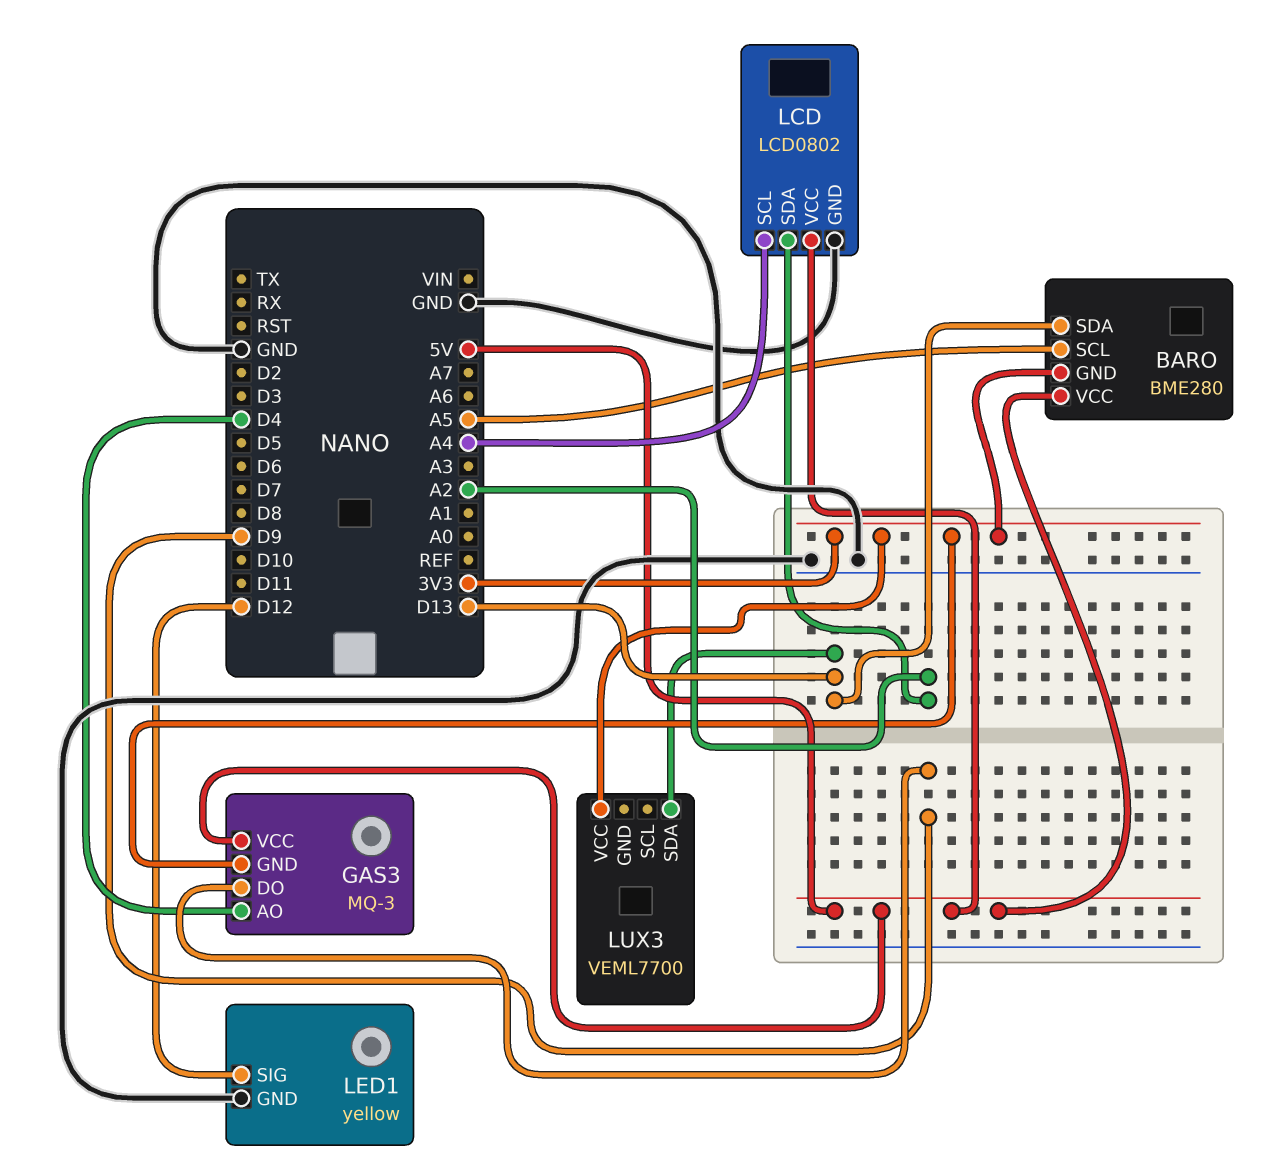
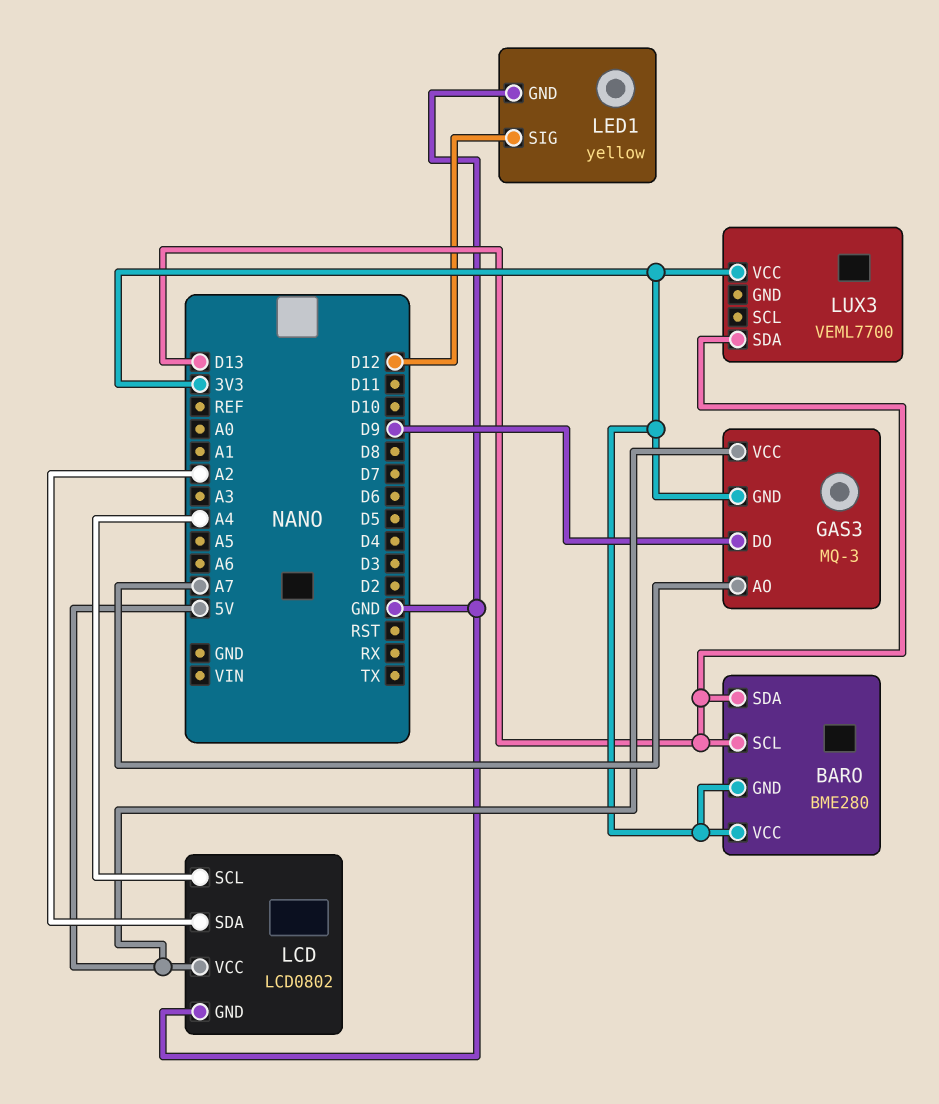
BARO pin SCL: A5 -> D13
BARO pin VCC: 5V -> 3V3
GAS3 pin AO: D4 -> A7

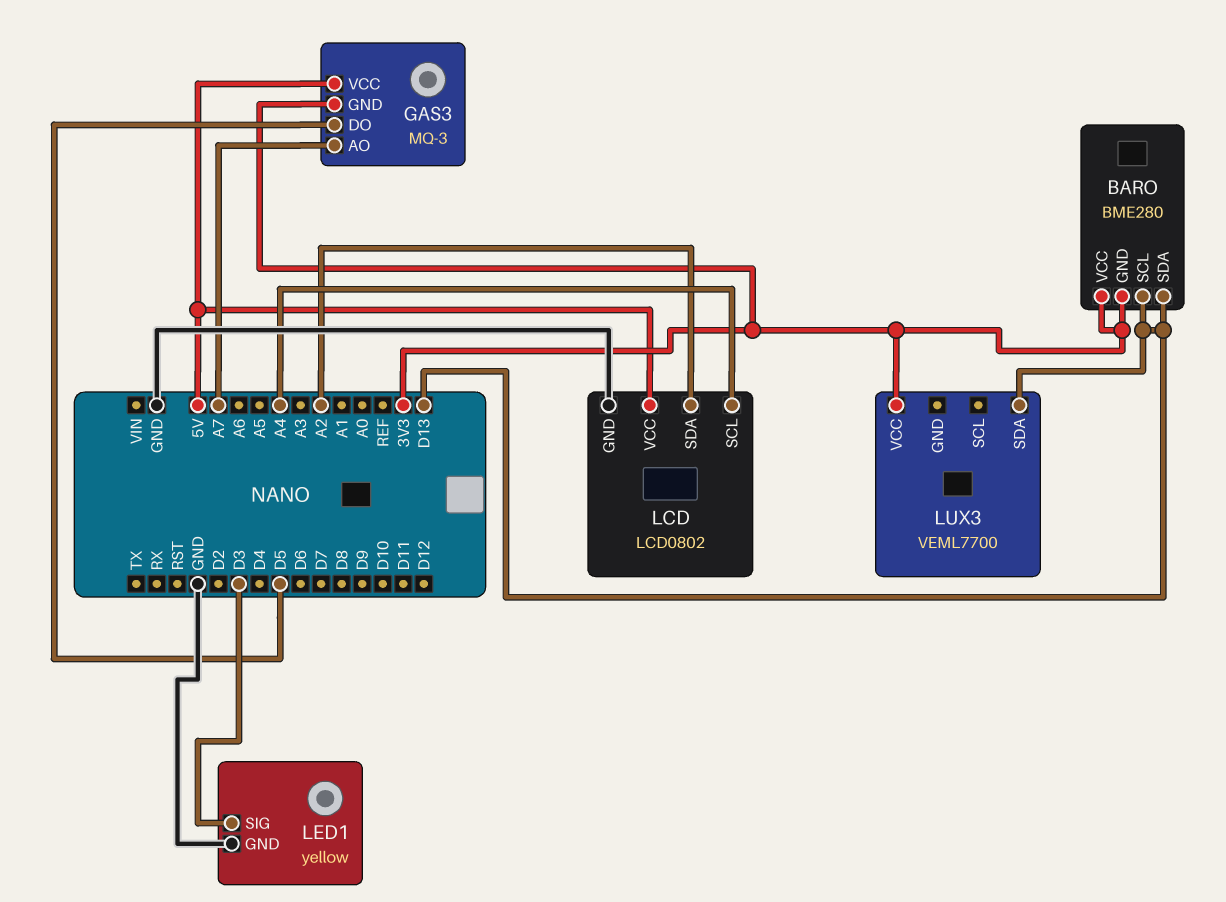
GAS3 pin DO: D9 -> D5
LED1 pin SIG: D12 -> D3

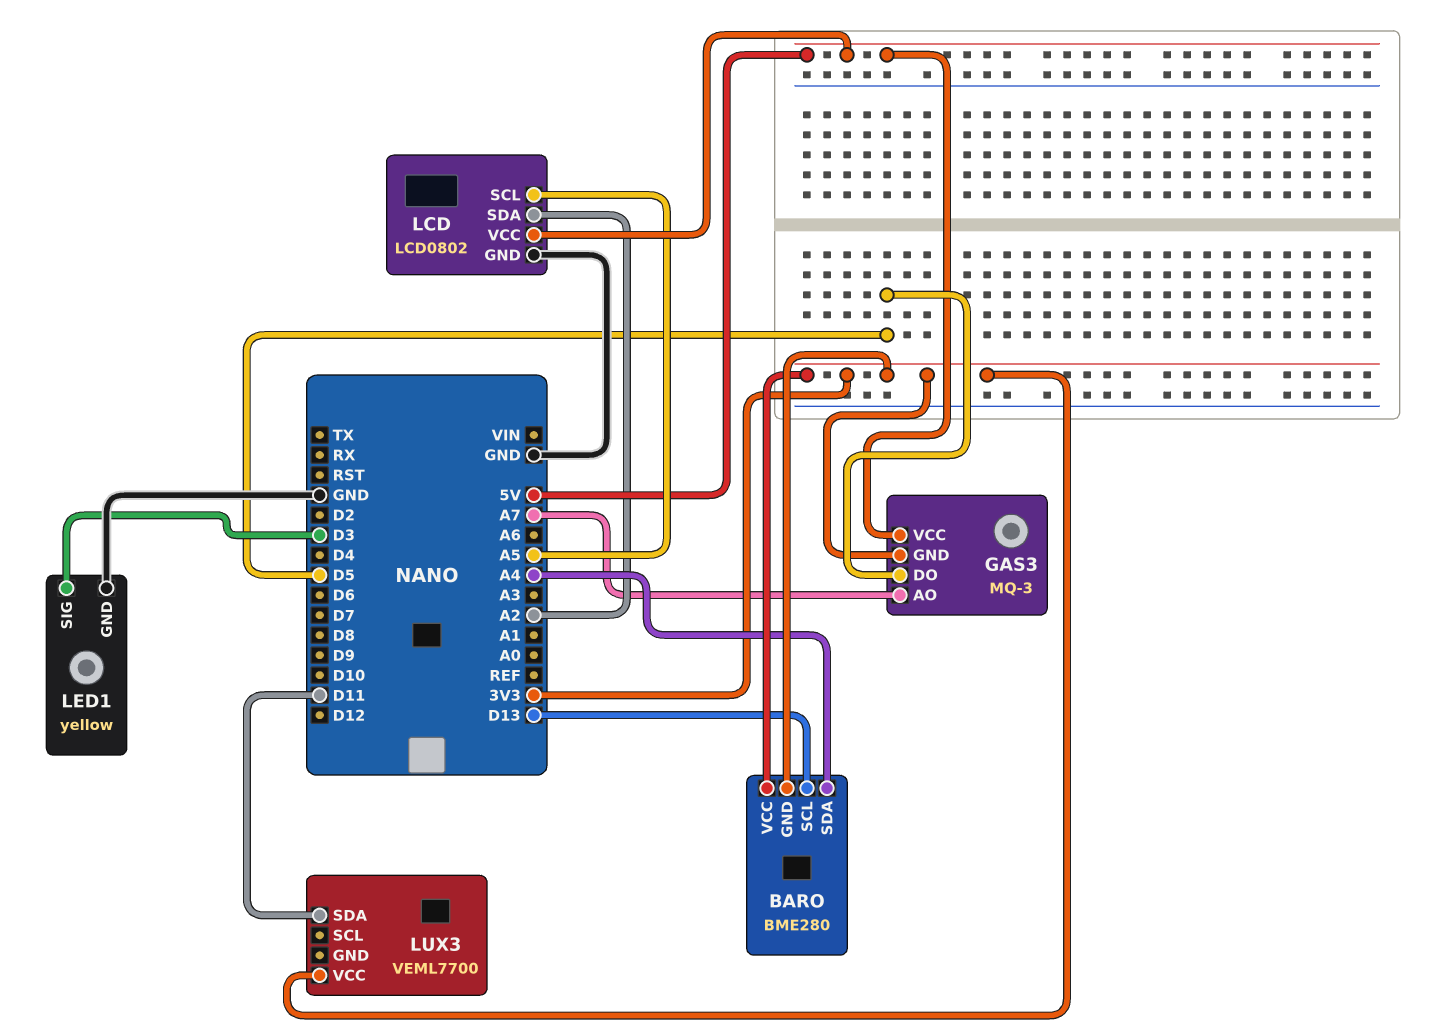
BARO pin SDA: D13 -> A4
LCD pin SCL: A4 -> A5
LUX3 pin SDA: D13 -> D11

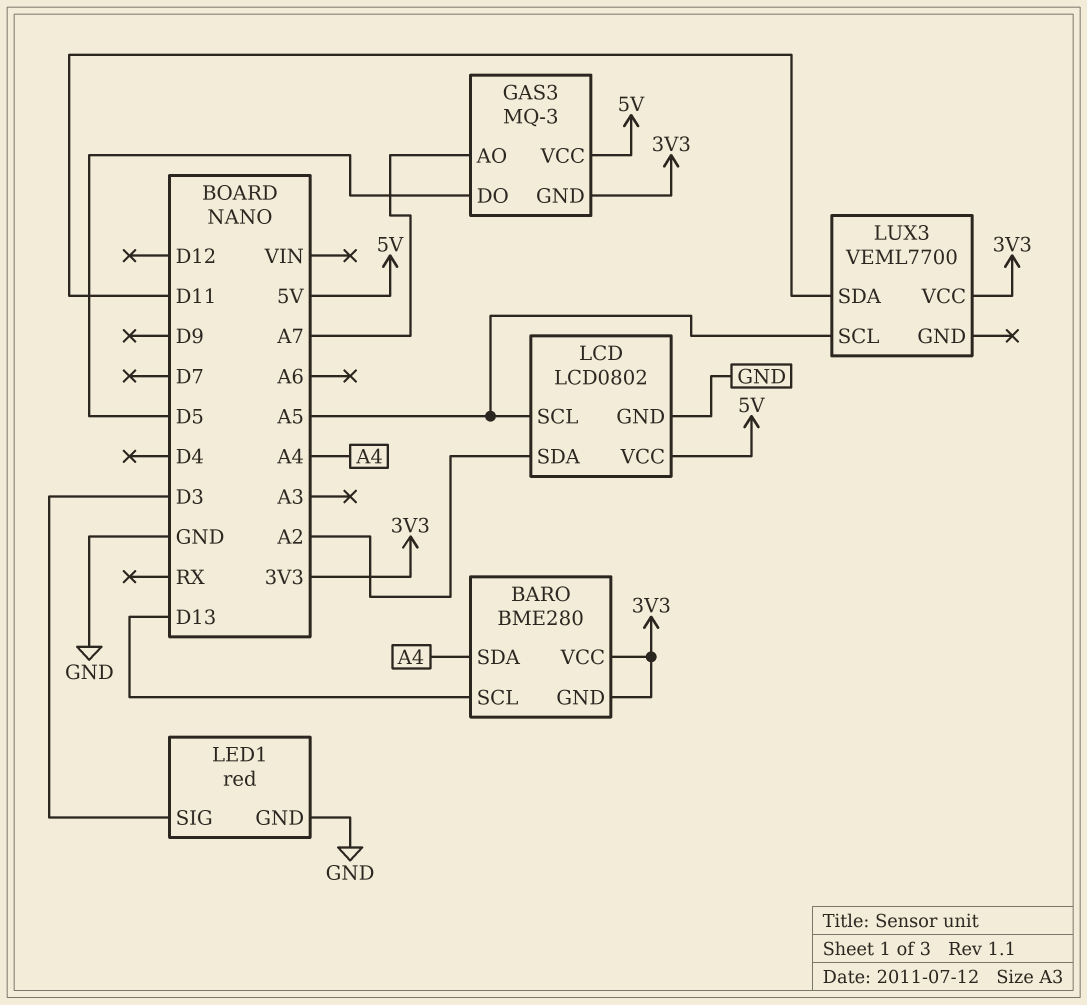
LED1: yellow -> red
LUX3 pin SCL: none -> A5

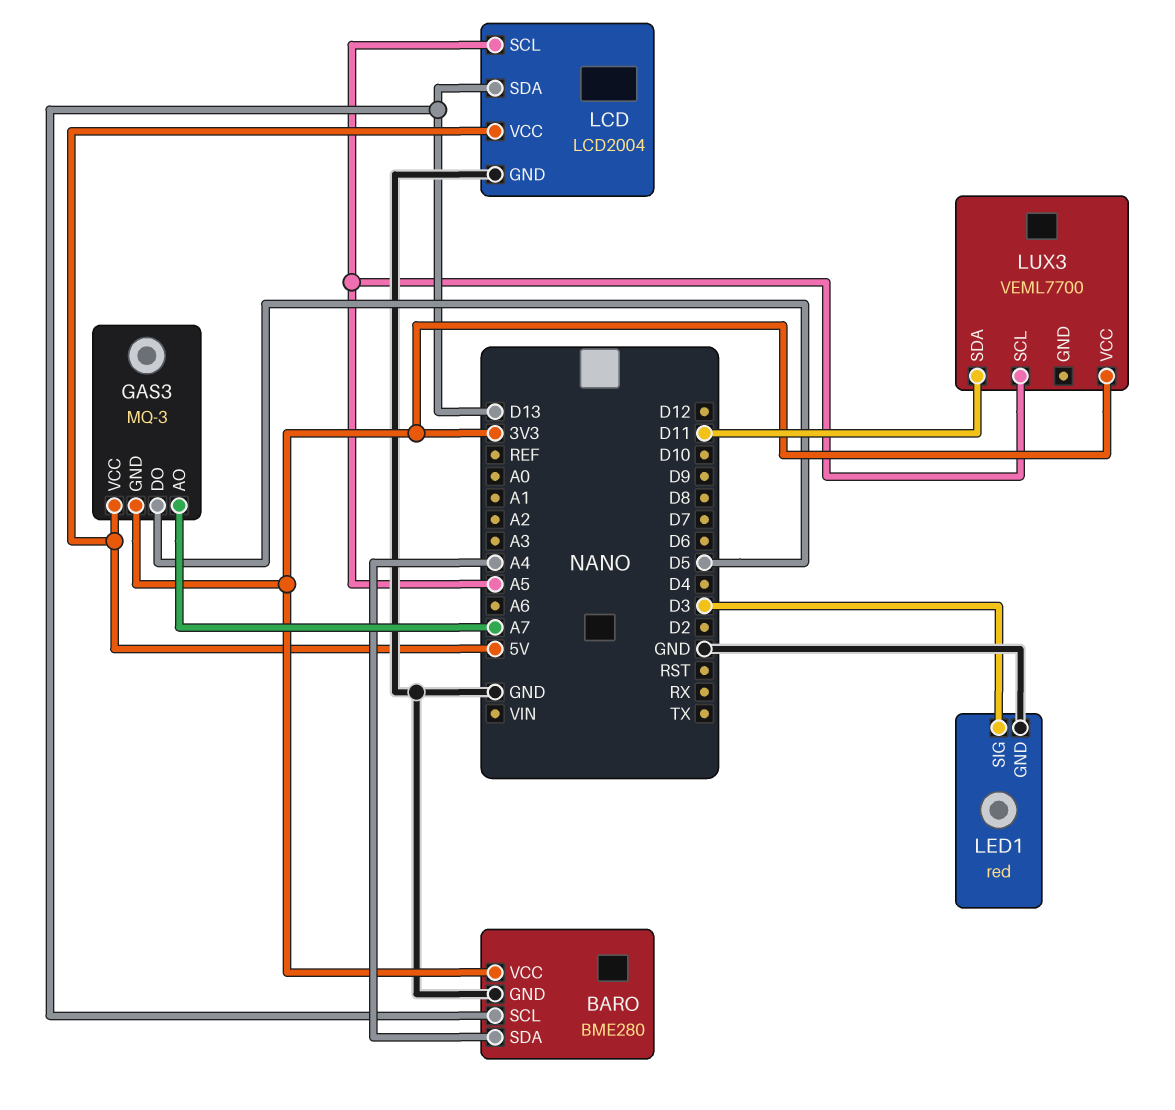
BARO pin GND: 3V3 -> GND
LCD: LCD0802 -> LCD2004
LCD pin SDA: A2 -> D13

